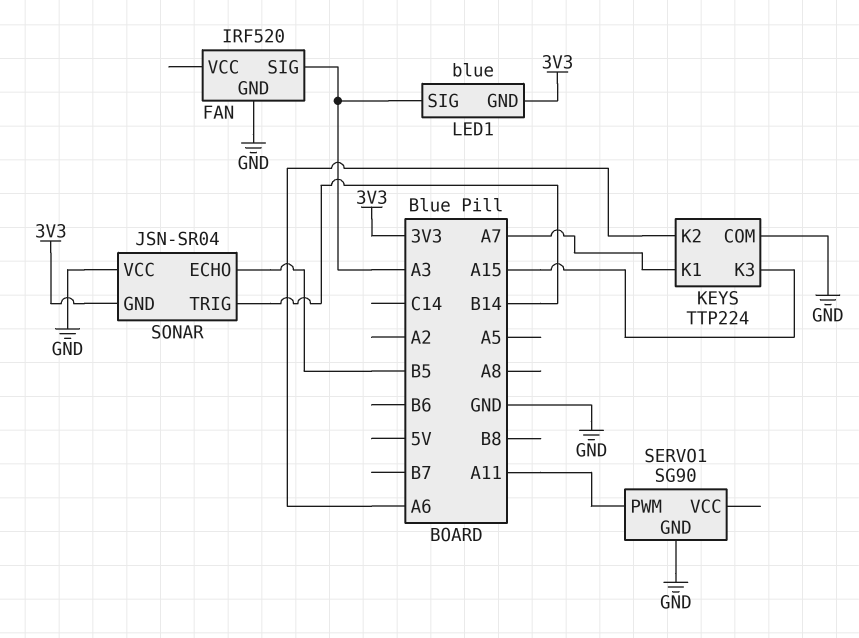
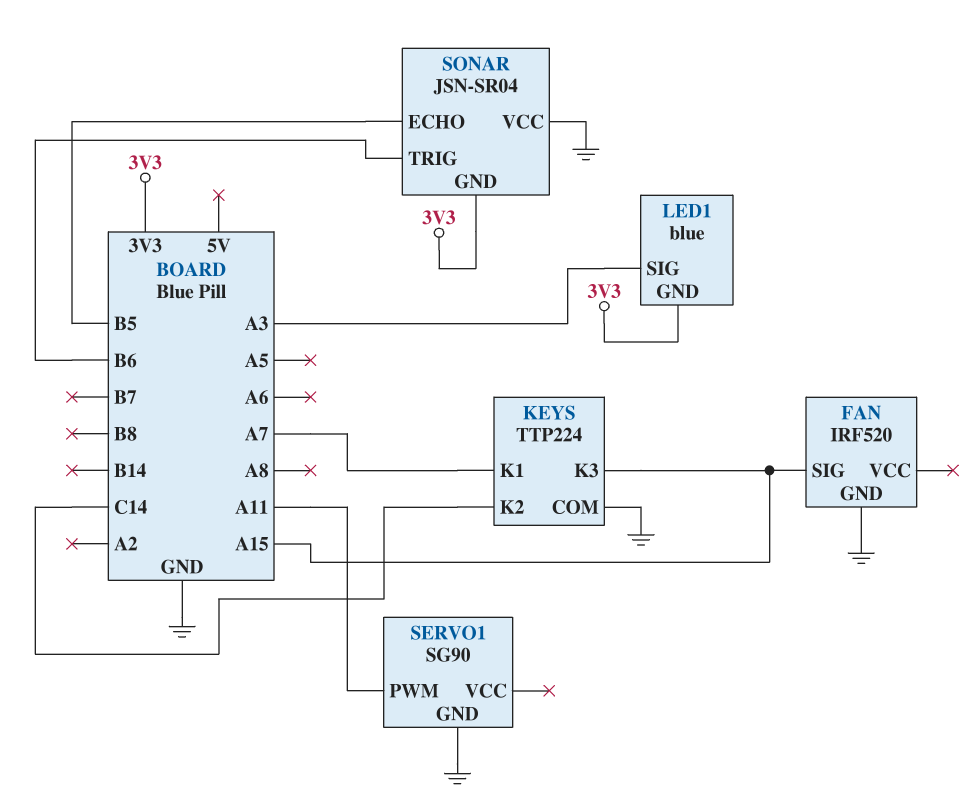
FAN pin SIG: A3 -> A15
KEYS pin K2: A6 -> C14
SONAR pin TRIG: B14 -> B6

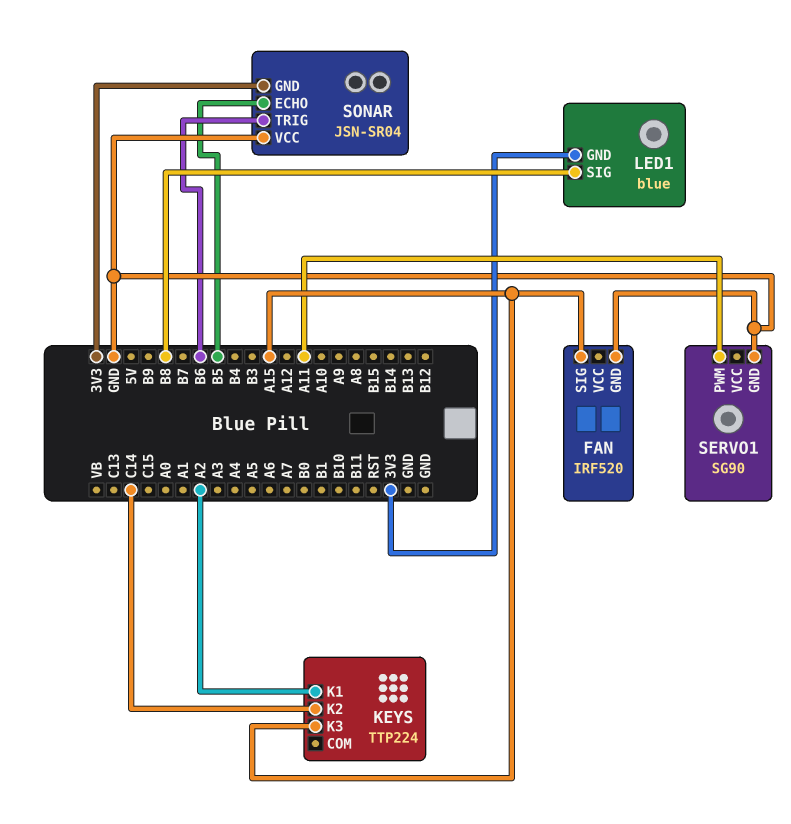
KEYS pin COM: GND -> none
KEYS pin K1: A7 -> A2
LED1 pin SIG: A3 -> B8

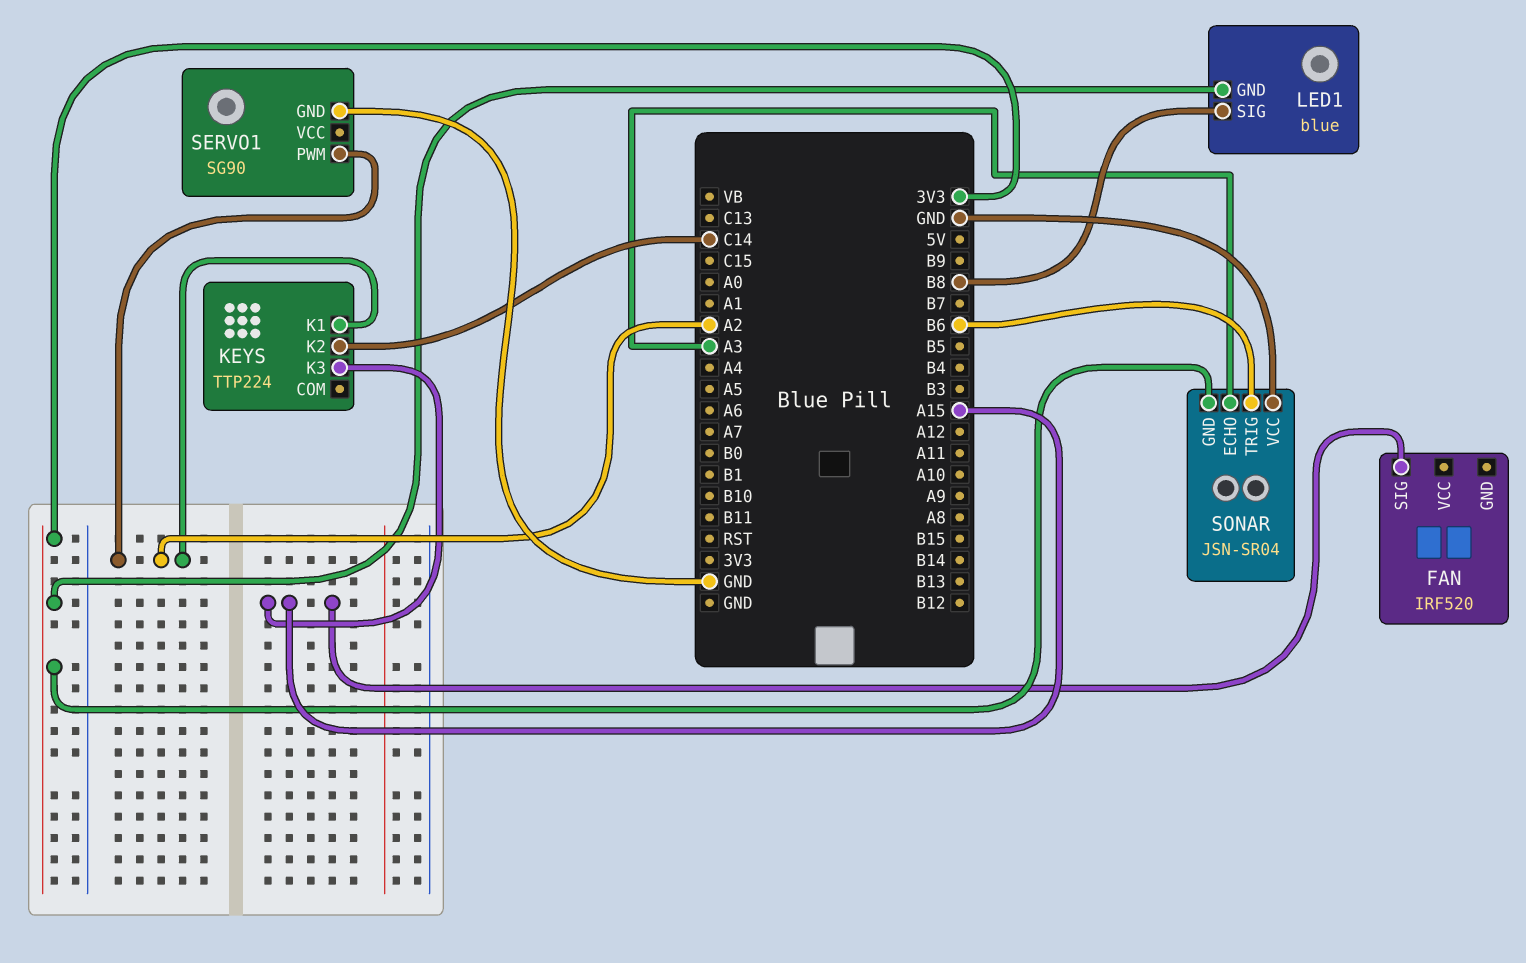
FAN pin GND: GND -> none
SERVO1 pin PWM: A11 -> A2
SONAR pin ECHO: B5 -> A3

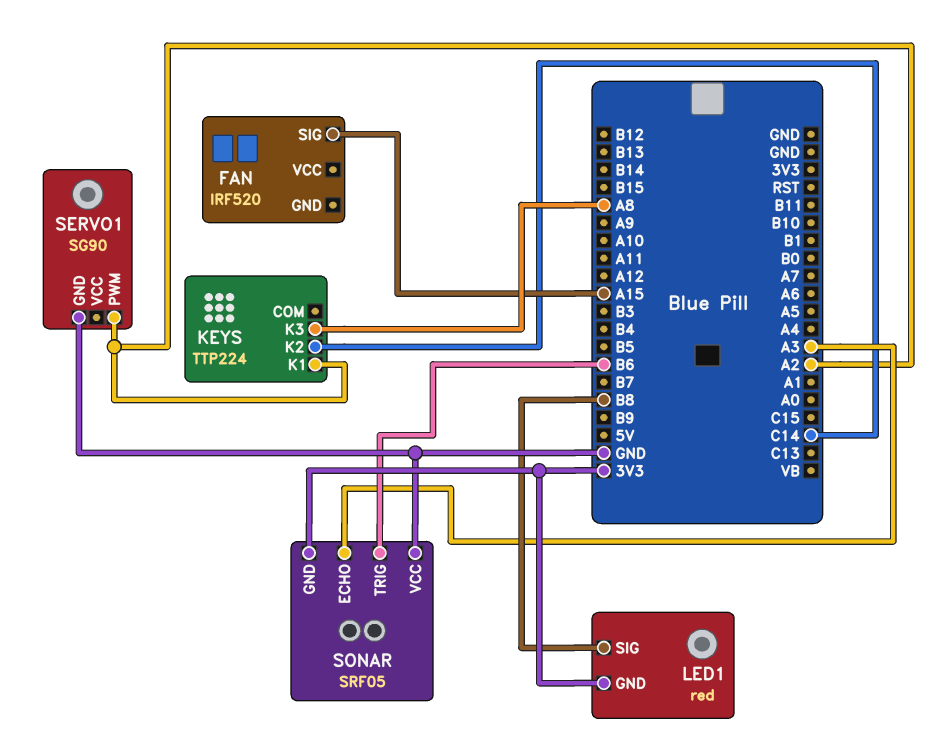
KEYS pin K3: A15 -> A8
LED1: blue -> red
SONAR: JSN-SR04 -> SRF05

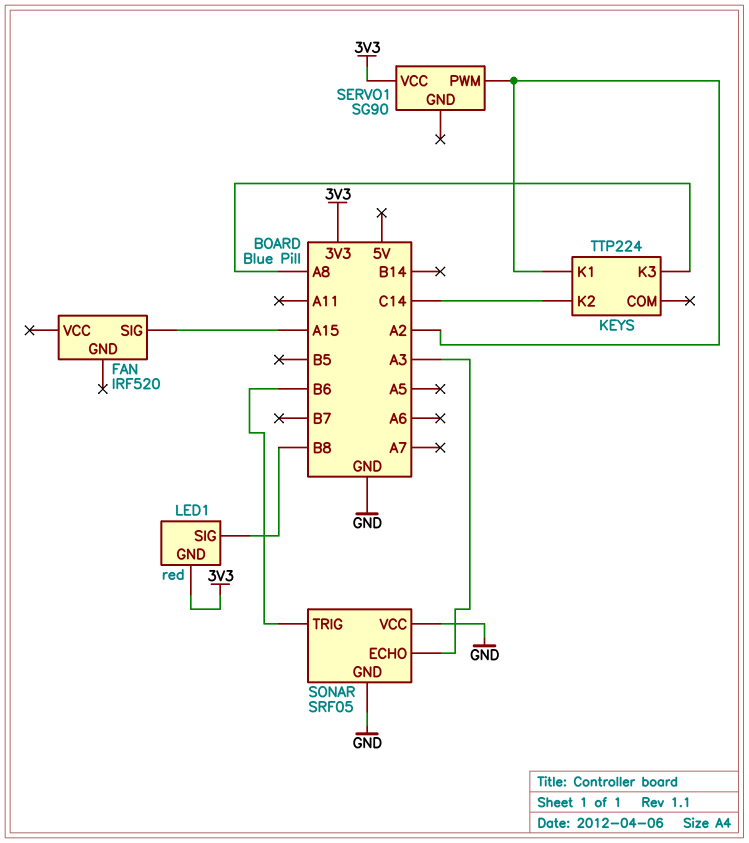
SERVO1 pin GND: GND -> none
SERVO1 pin VCC: none -> 3V3
SONAR pin GND: 3V3 -> GND

